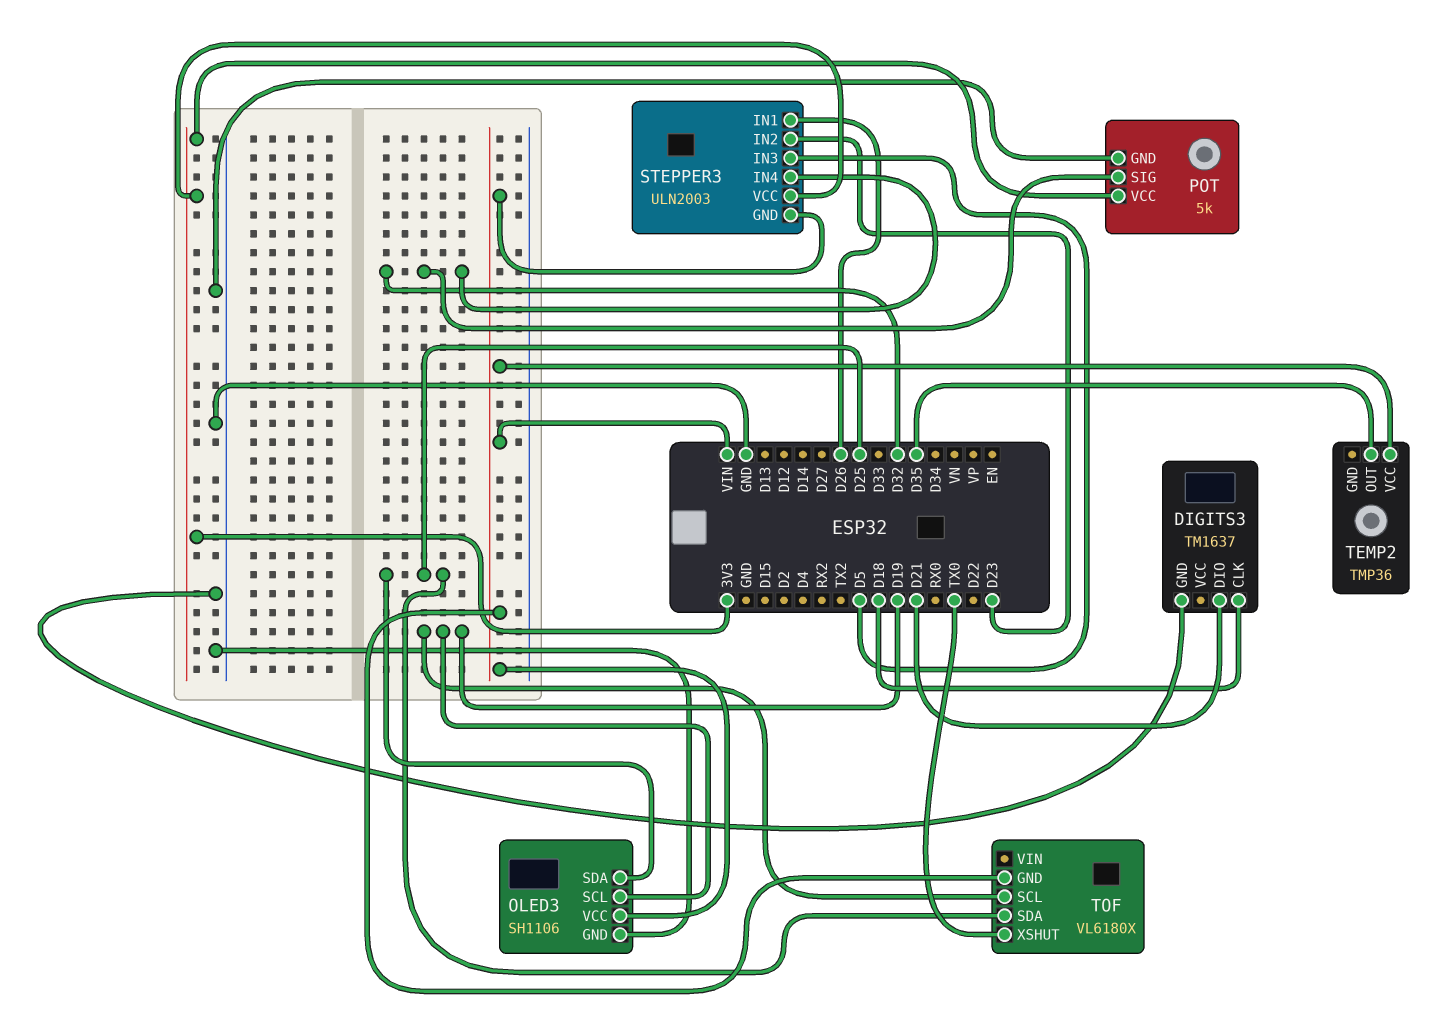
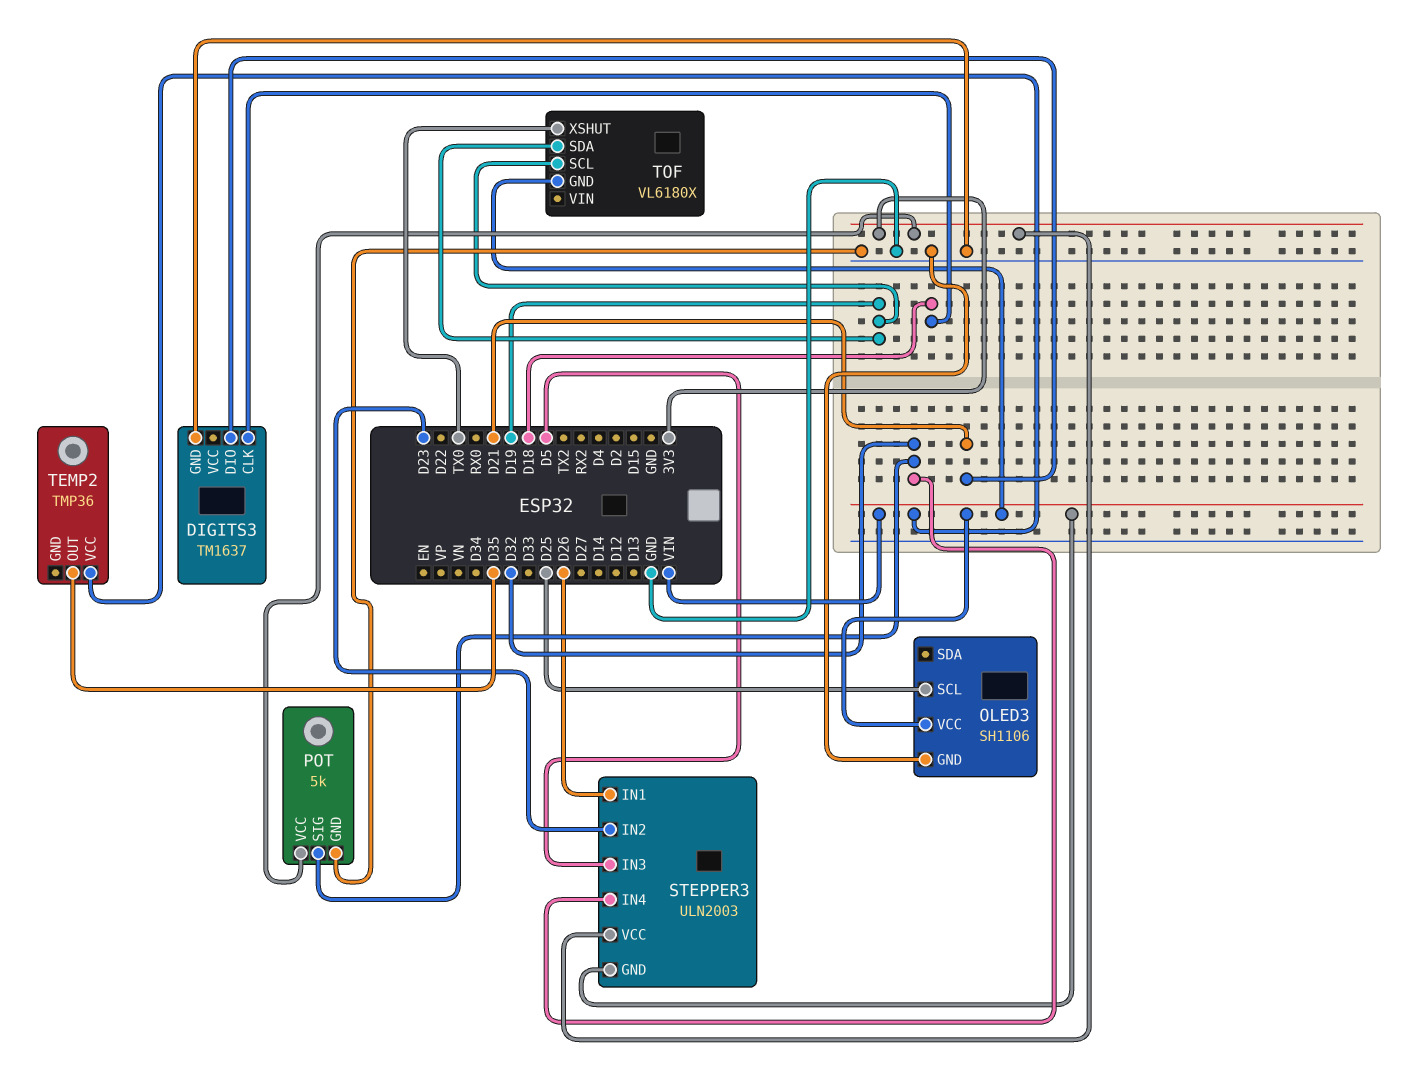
OLED3 pin SCL: D19 -> D25
OLED3 pin SDA: D25 -> none
TOF pin SDA: D25 -> D19

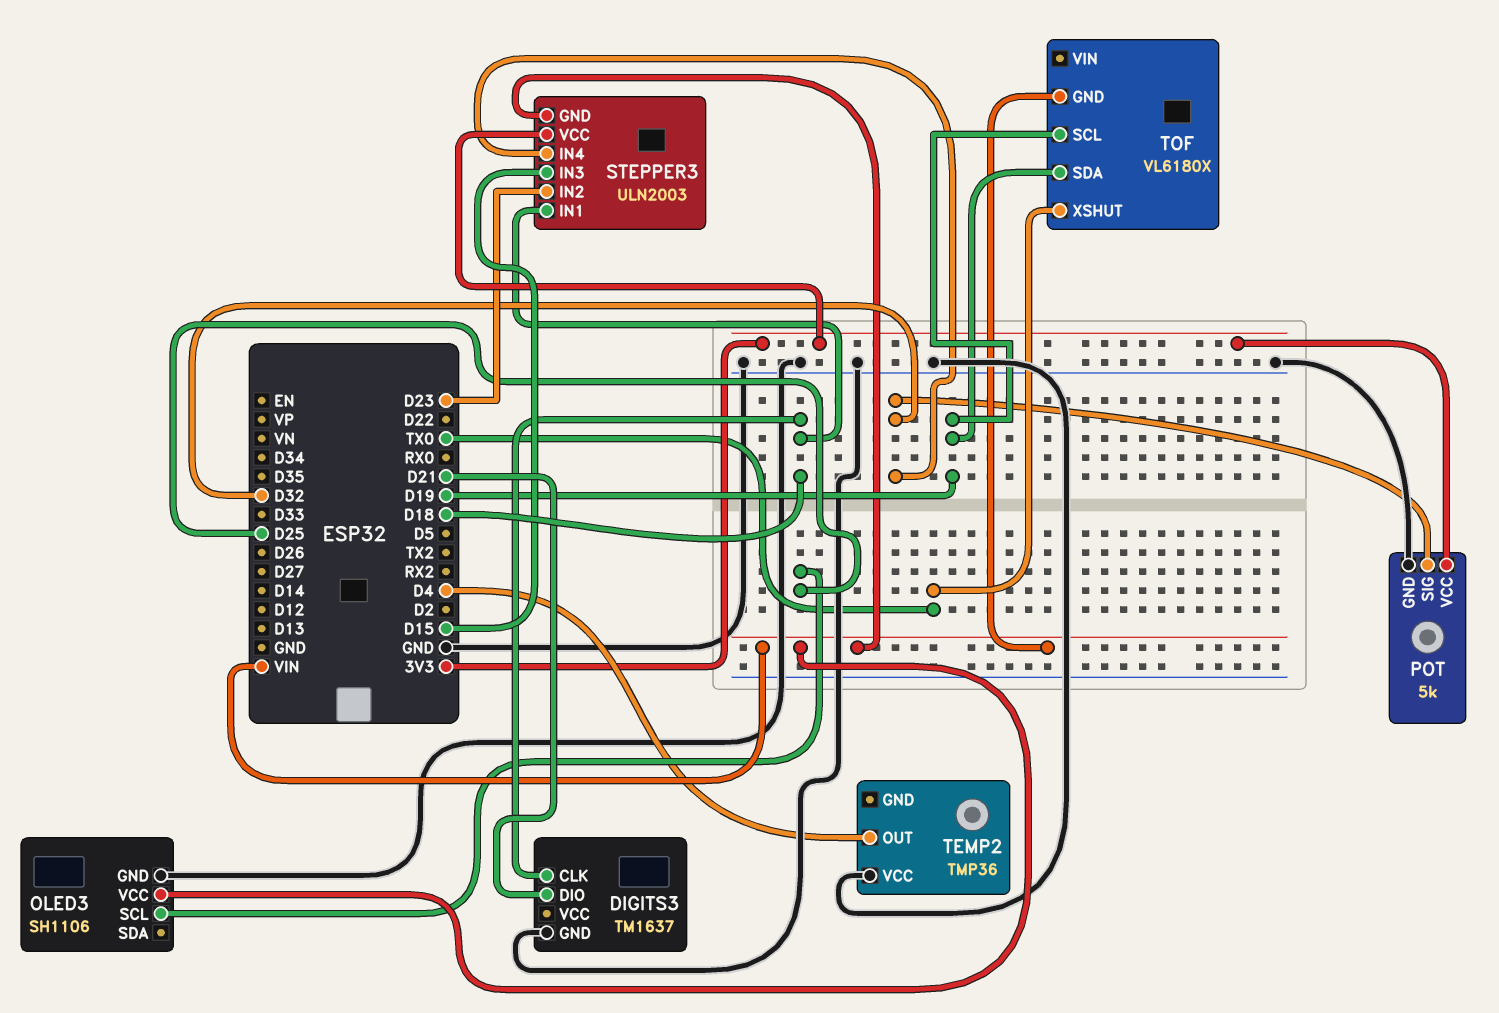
STEPPER3 pin IN1: D26 -> D18
STEPPER3 pin IN3: D5 -> D15
TEMP2 pin OUT: D35 -> D4
TEMP2 pin VCC: VIN -> GND

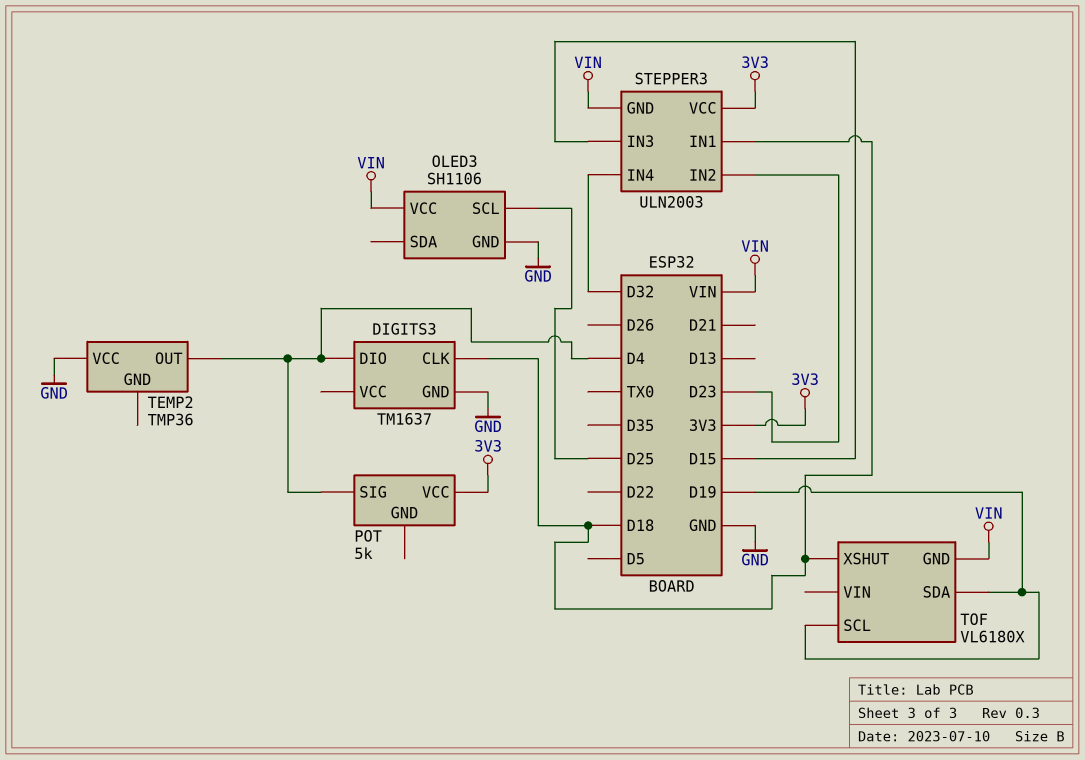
DIGITS3 pin DIO: D21 -> D4
POT pin GND: GND -> none
POT pin SIG: D32 -> D4
TOF pin XSHUT: TX0 -> D18

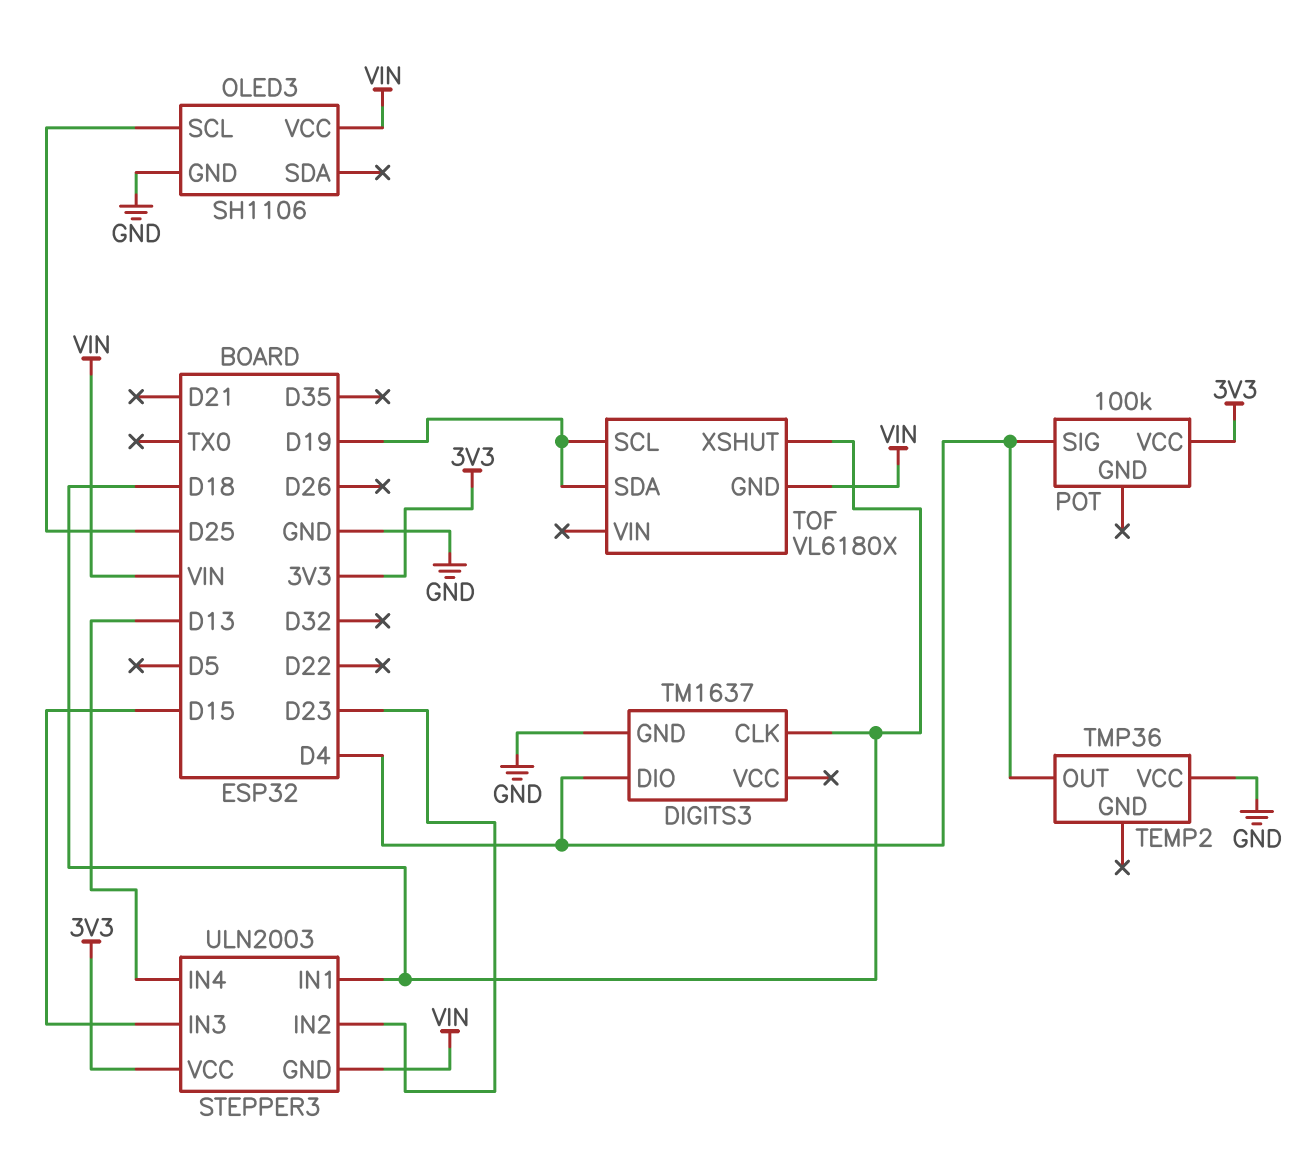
POT: 5k -> 100k
STEPPER3 pin IN4: D32 -> D13

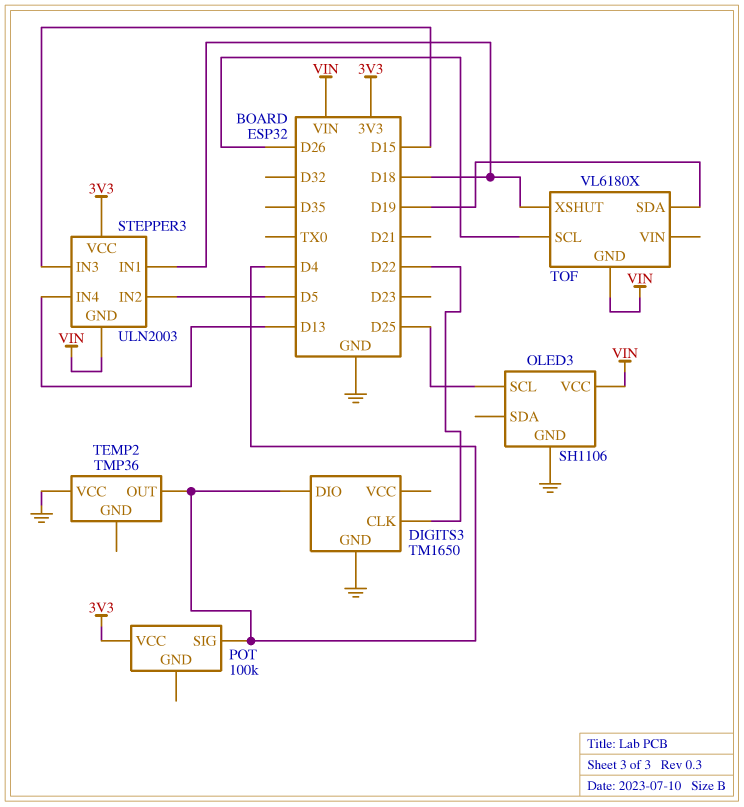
DIGITS3: TM1637 -> TM1650
DIGITS3 pin CLK: D18 -> D22
STEPPER3 pin IN2: D23 -> D5
TOF pin SCL: D19 -> D26

